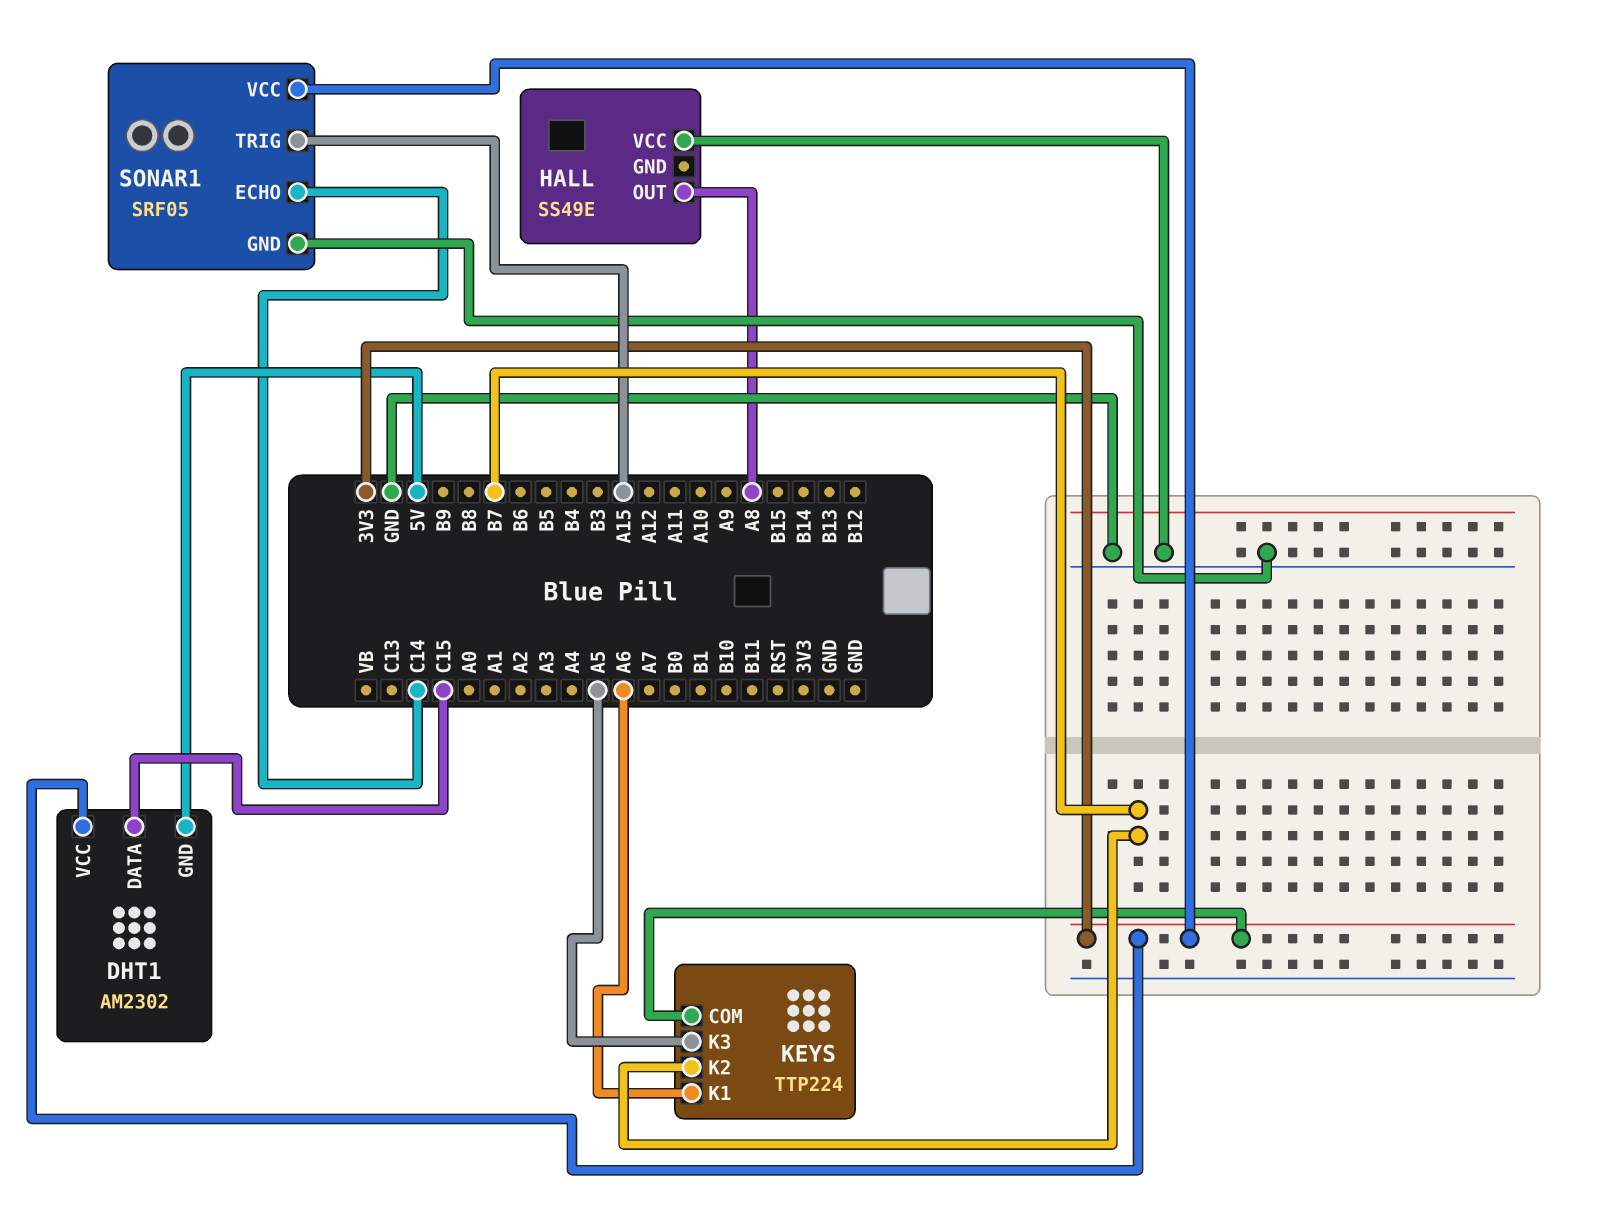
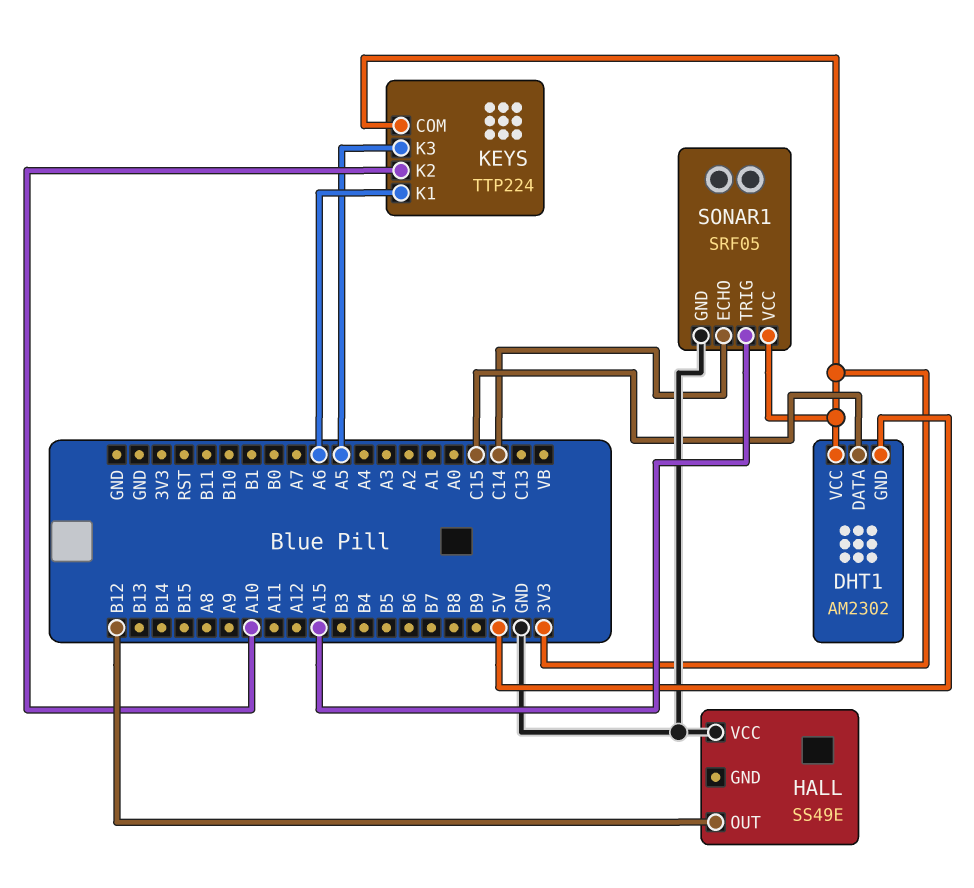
HALL pin OUT: A8 -> B12
KEYS pin K2: B7 -> A10

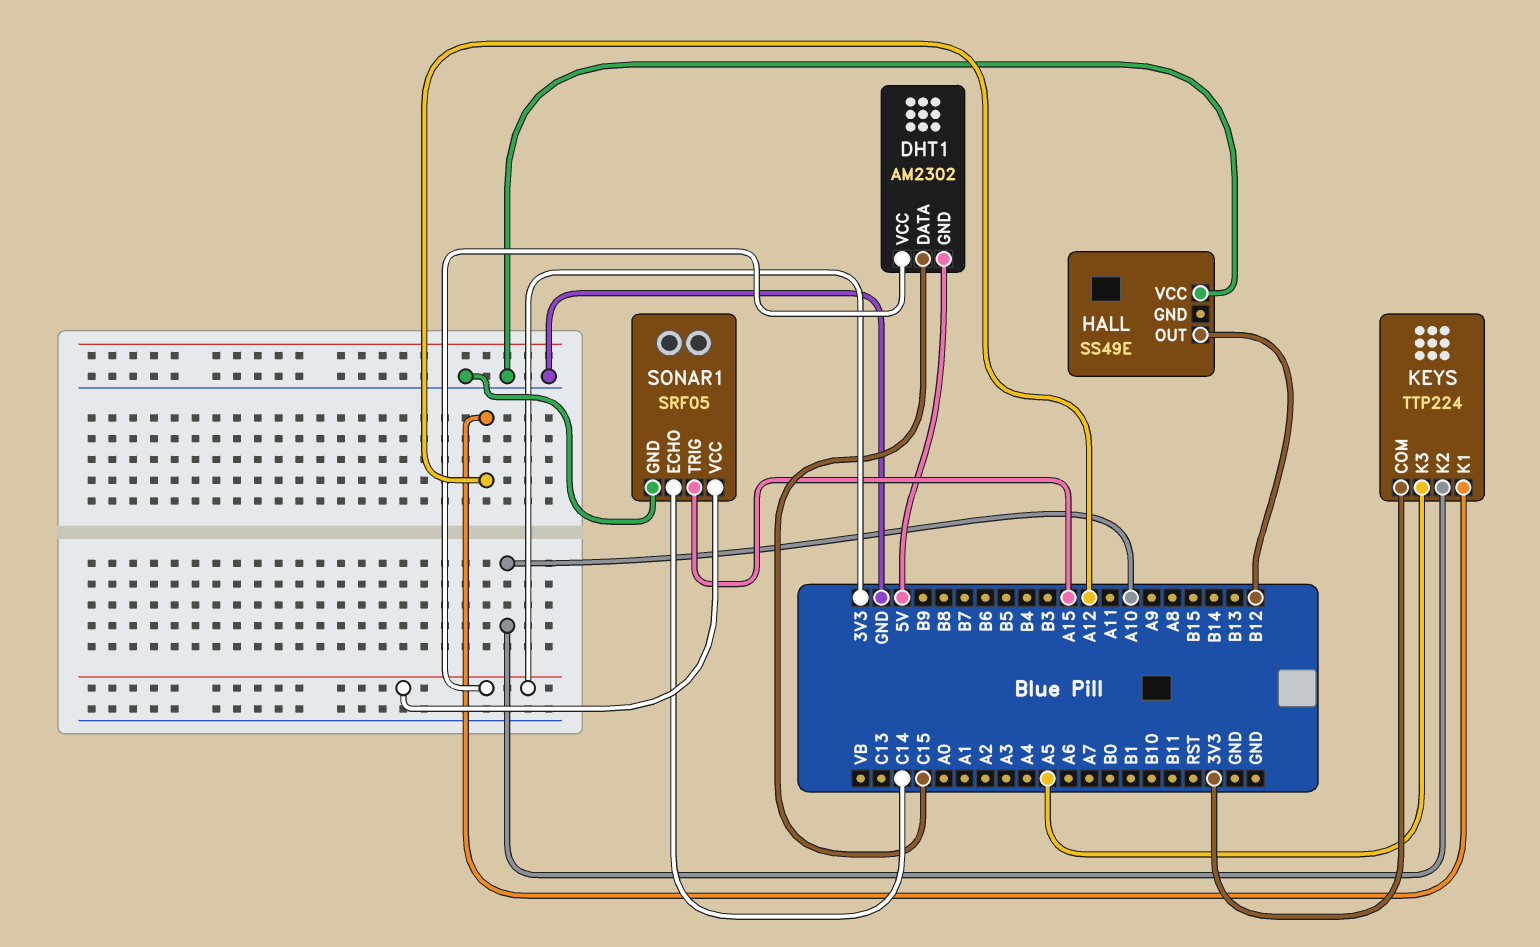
KEYS pin K1: A6 -> A12

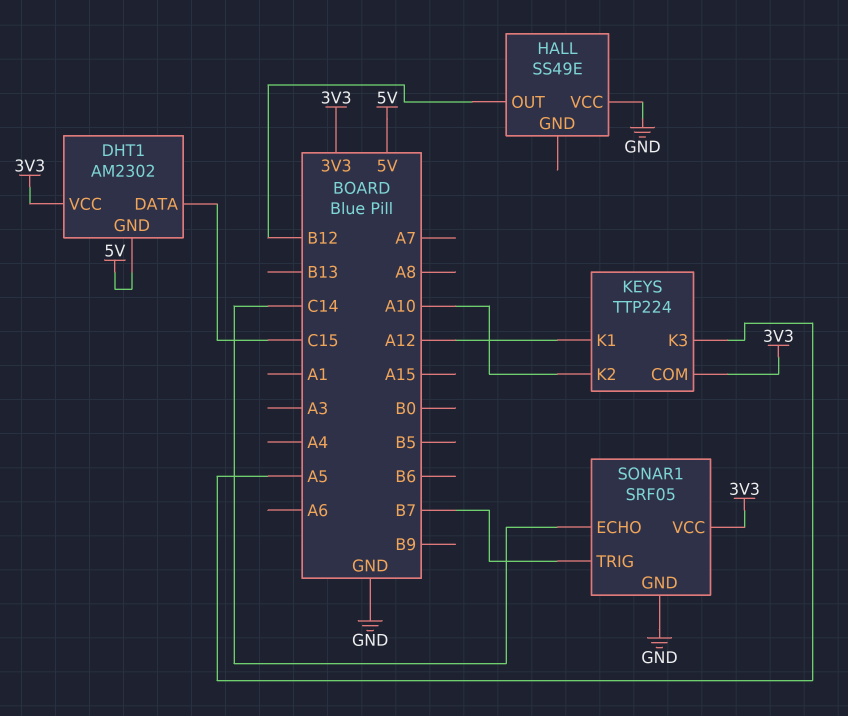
SONAR1 pin TRIG: A15 -> B7

